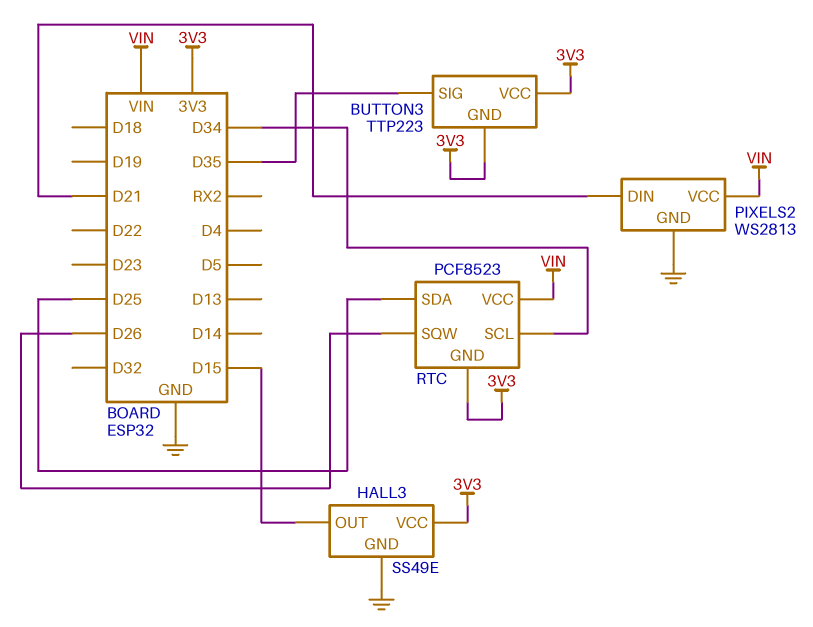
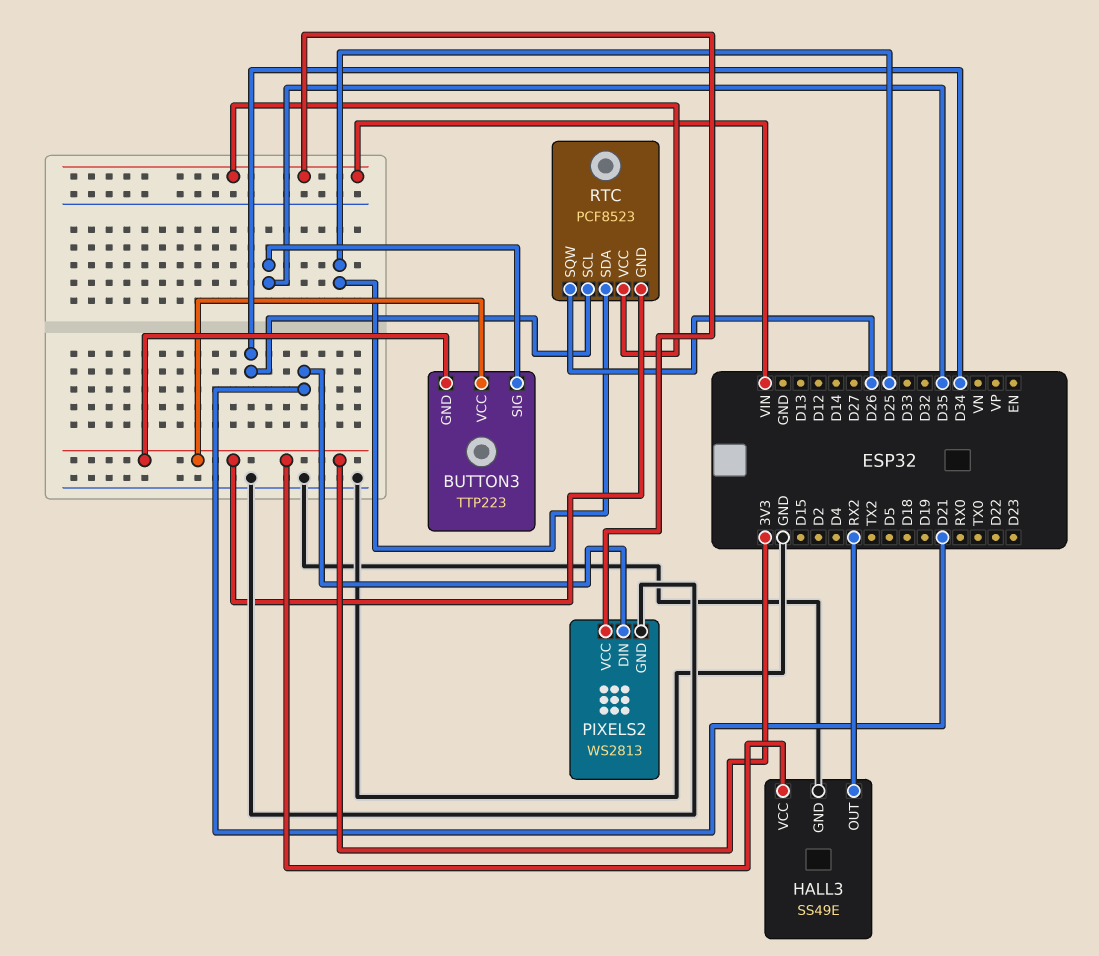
HALL3 pin OUT: D15 -> RX2

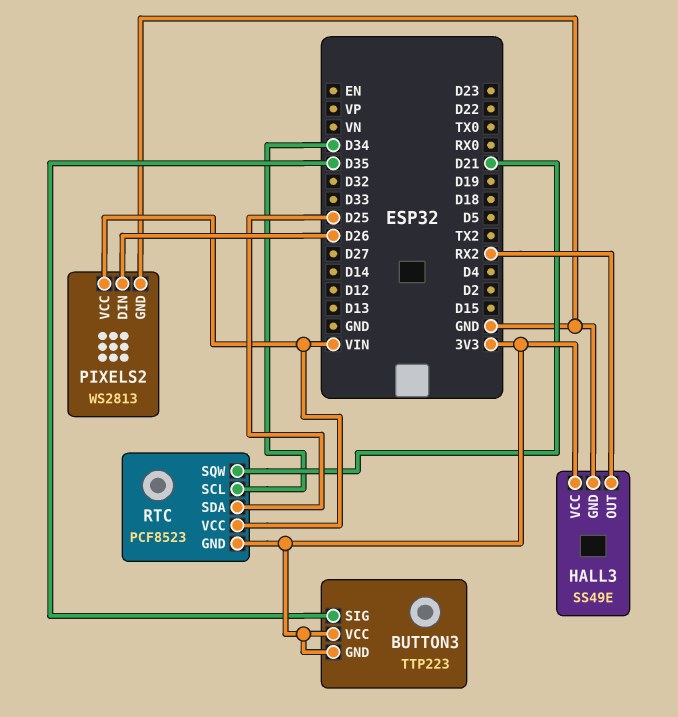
PIXELS2 pin DIN: D21 -> D26
RTC pin SQW: D26 -> D21

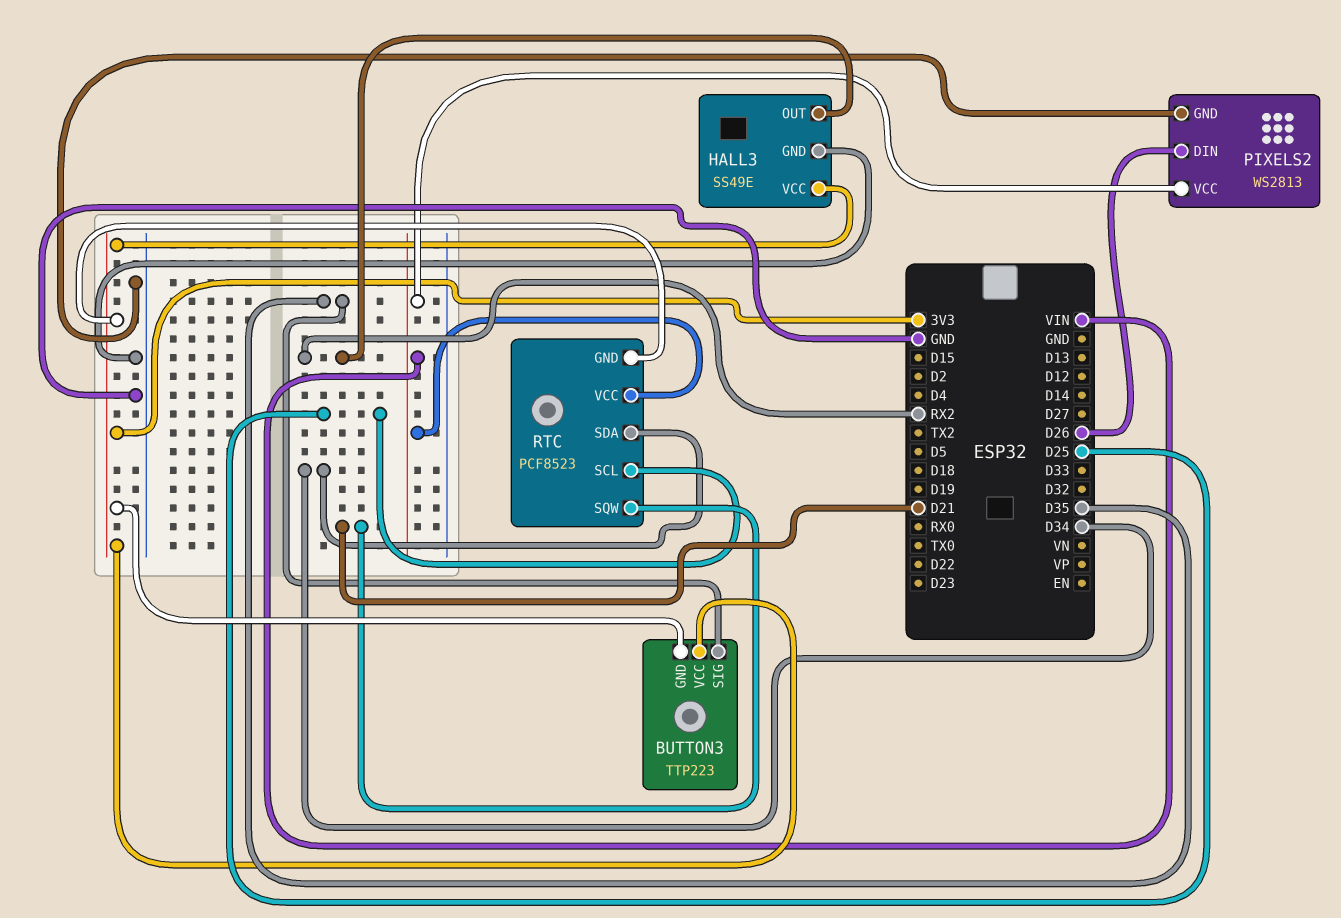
RTC pin SCL: D34 -> D25
RTC pin SDA: D25 -> D34

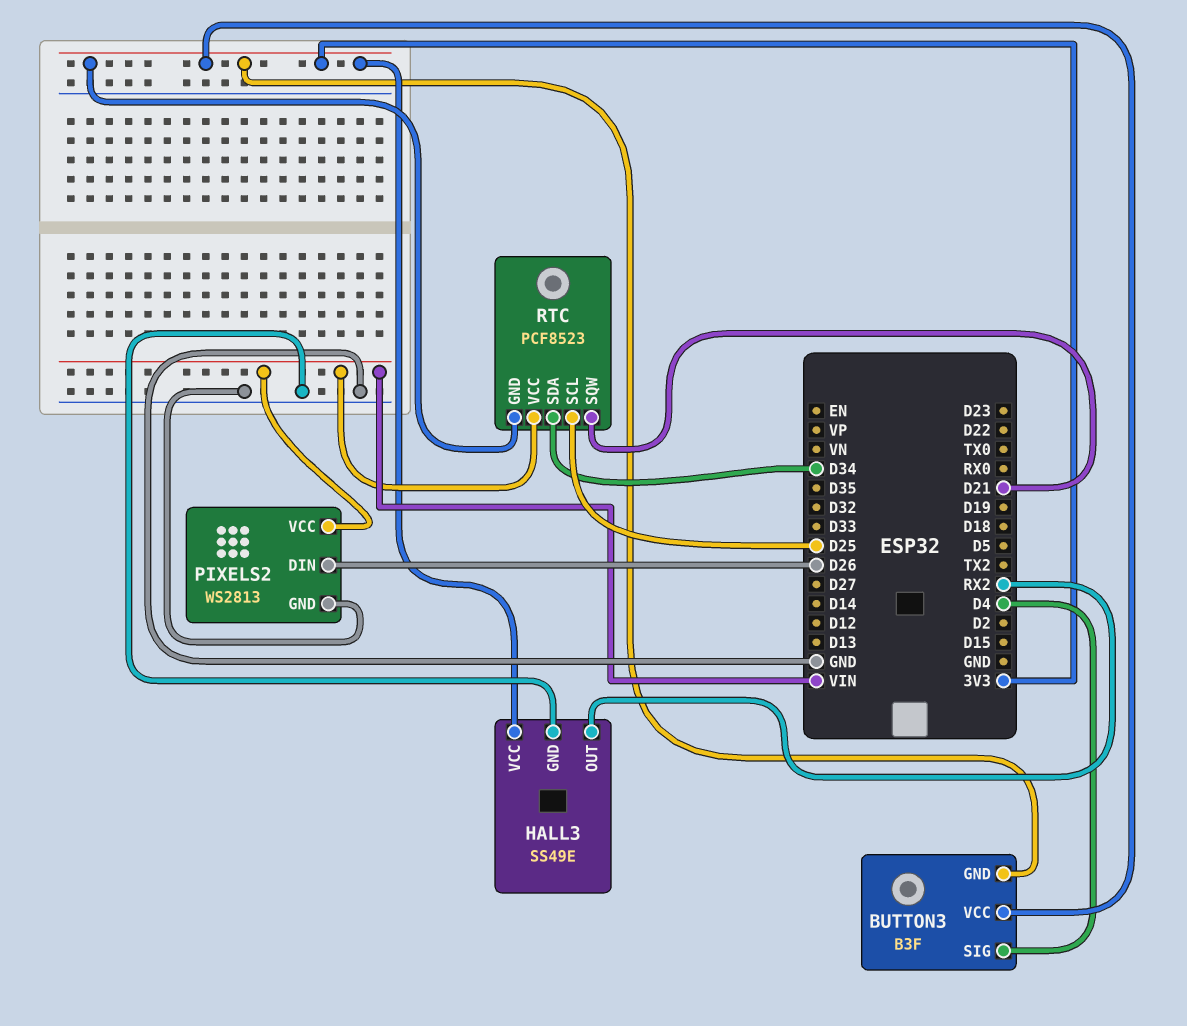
BUTTON3: TTP223 -> B3F
BUTTON3 pin SIG: D35 -> D4

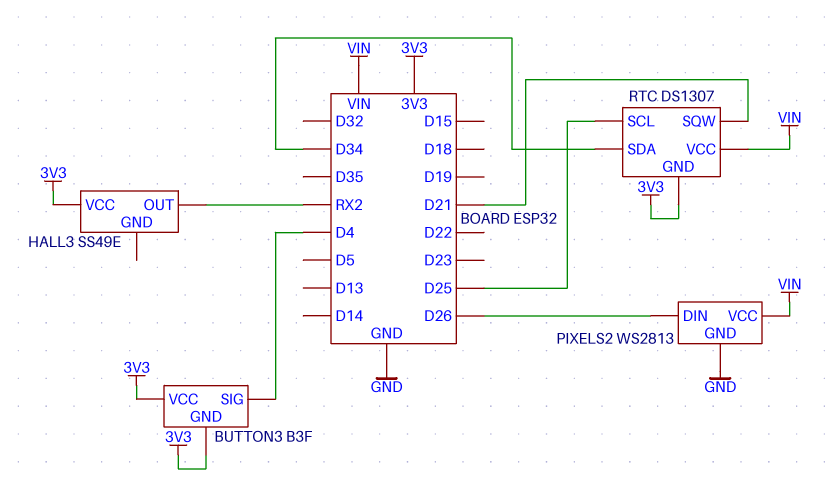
HALL3 pin GND: GND -> none
RTC: PCF8523 -> DS1307

